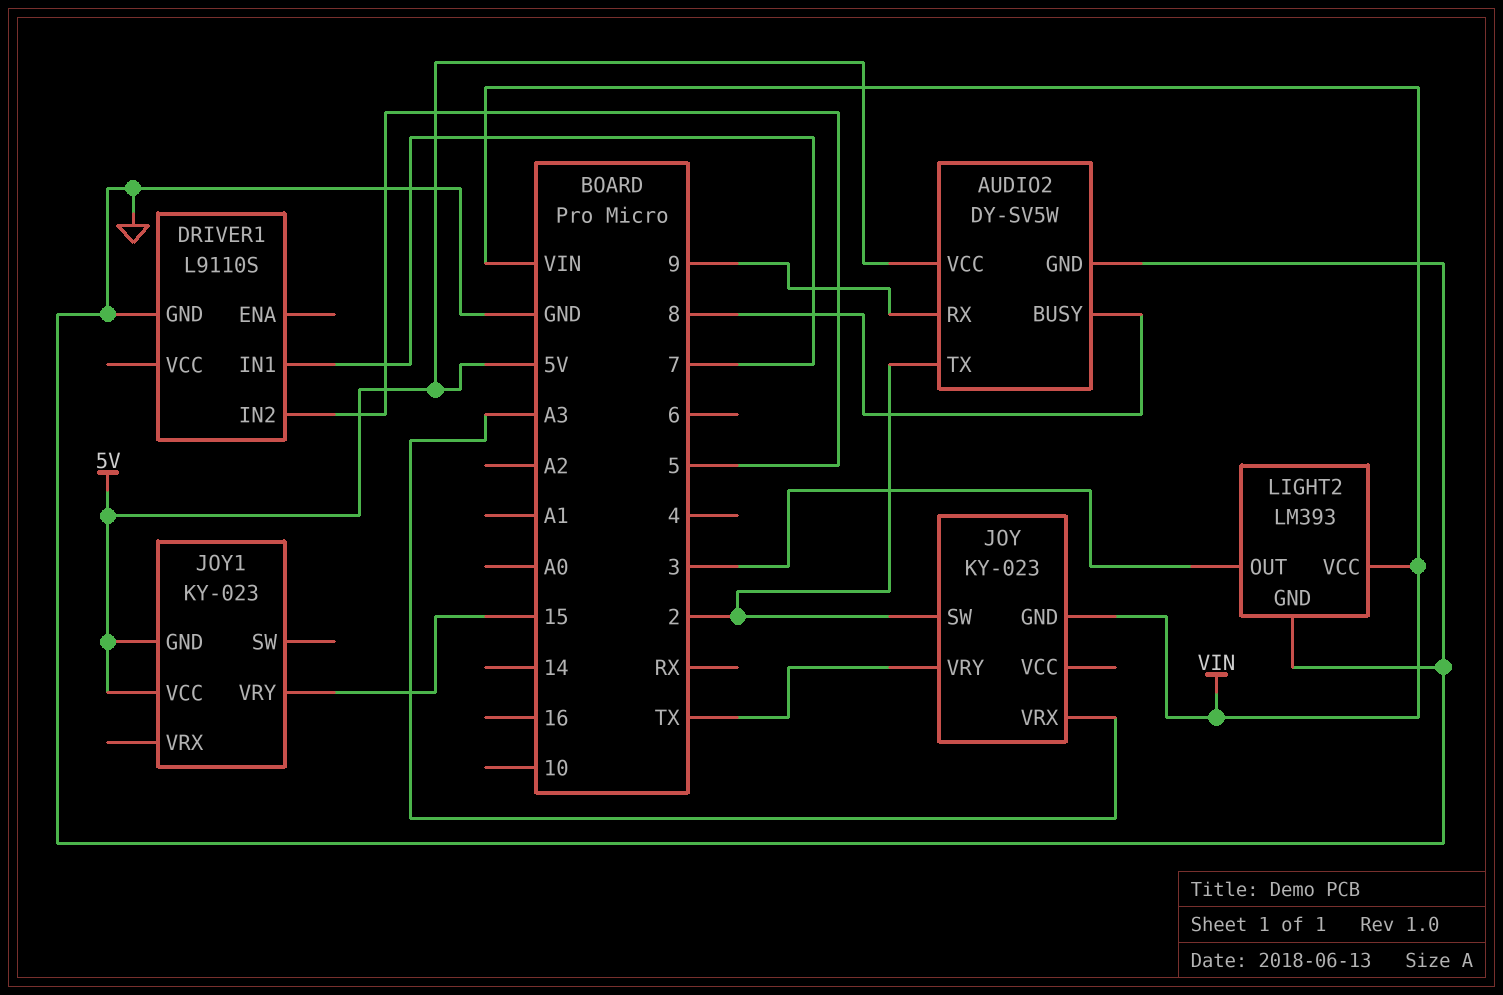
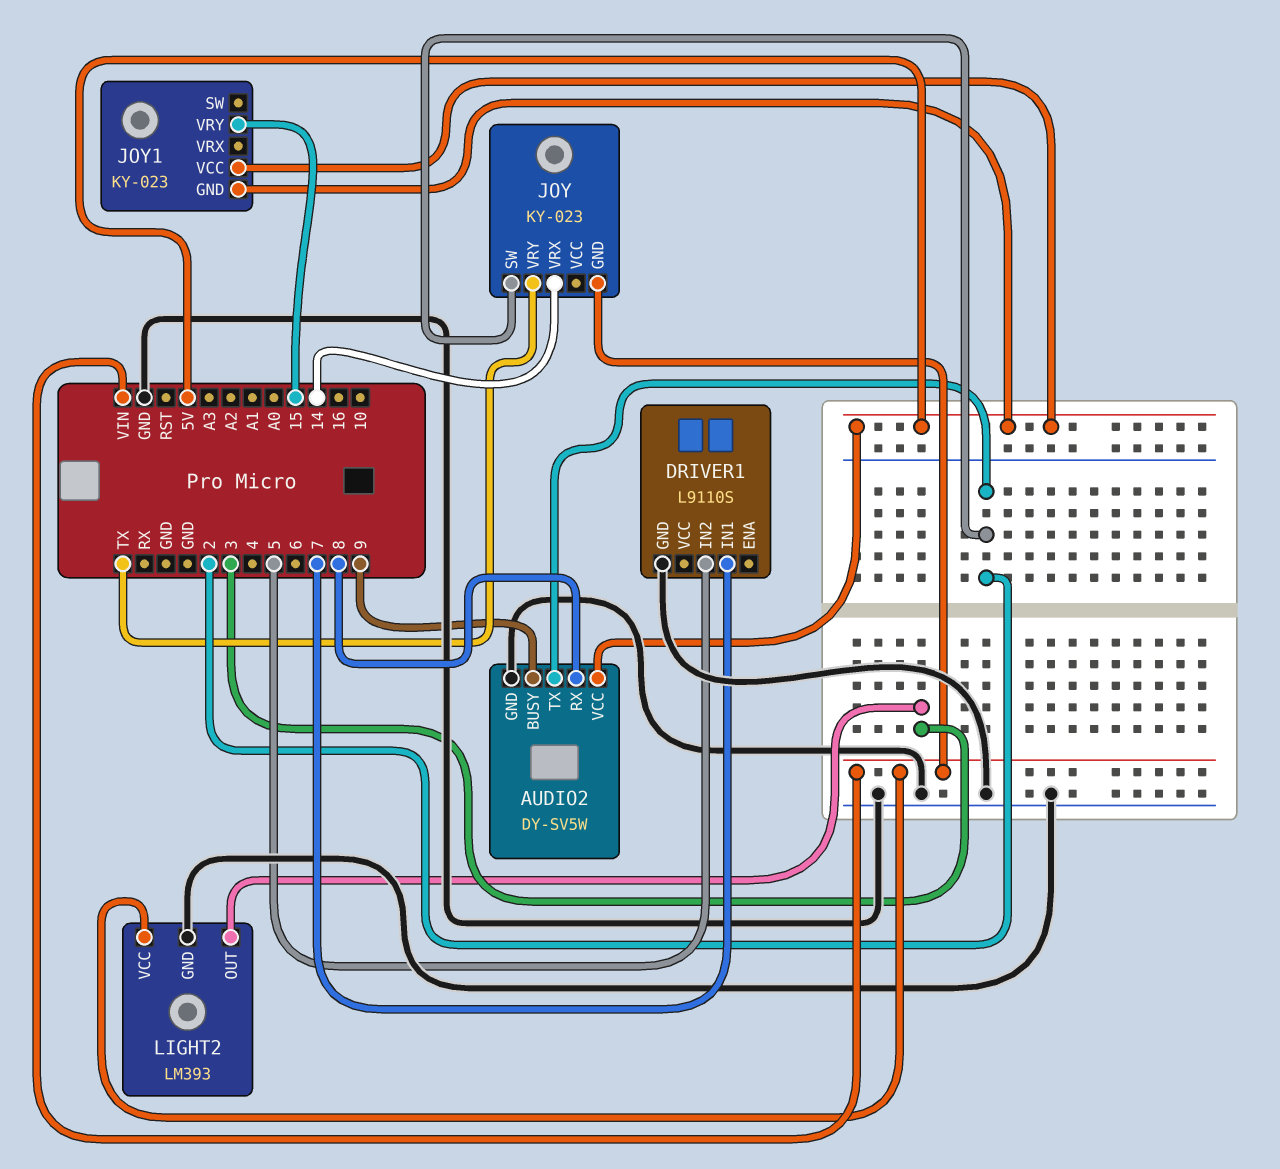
AUDIO2 pin BUSY: 8 -> 9
AUDIO2 pin RX: 9 -> 8
JOY pin VRX: A3 -> 14

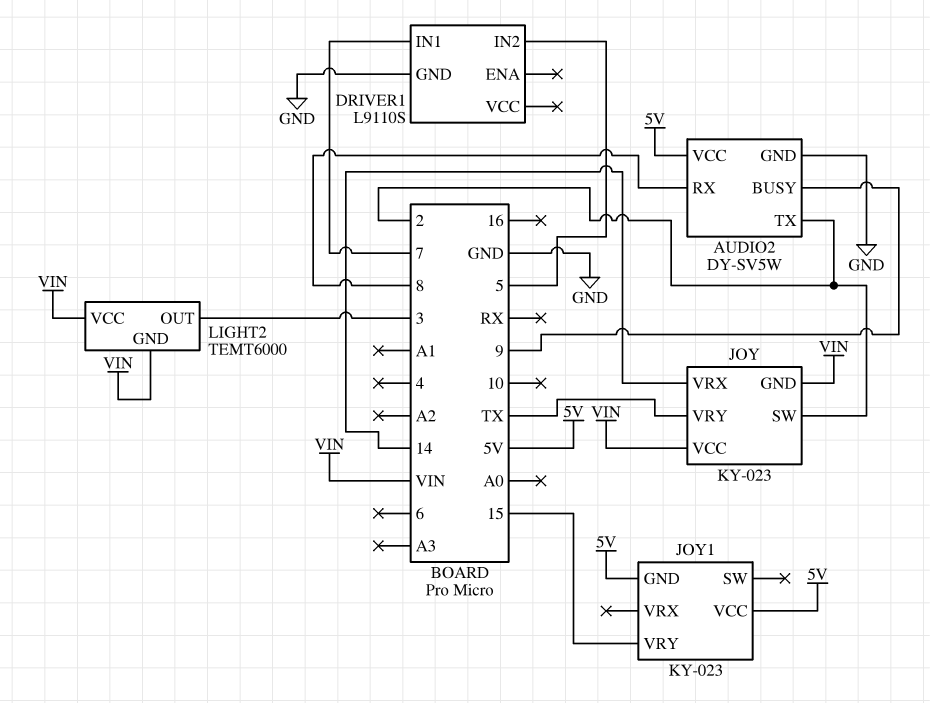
JOY pin VCC: none -> VIN
LIGHT2: LM393 -> TEMT6000
LIGHT2 pin GND: GND -> VIN

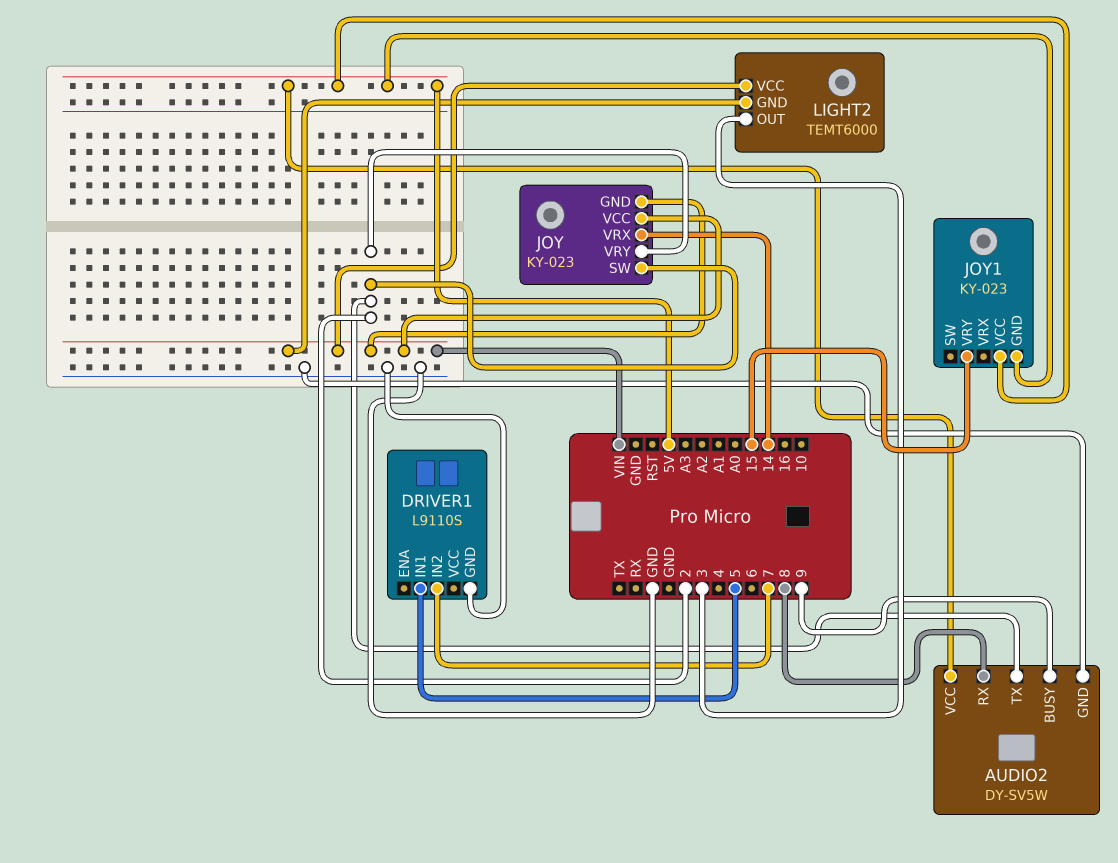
DRIVER1 pin IN1: 7 -> 5
DRIVER1 pin IN2: 5 -> 7
JOY pin VRY: TX -> 2

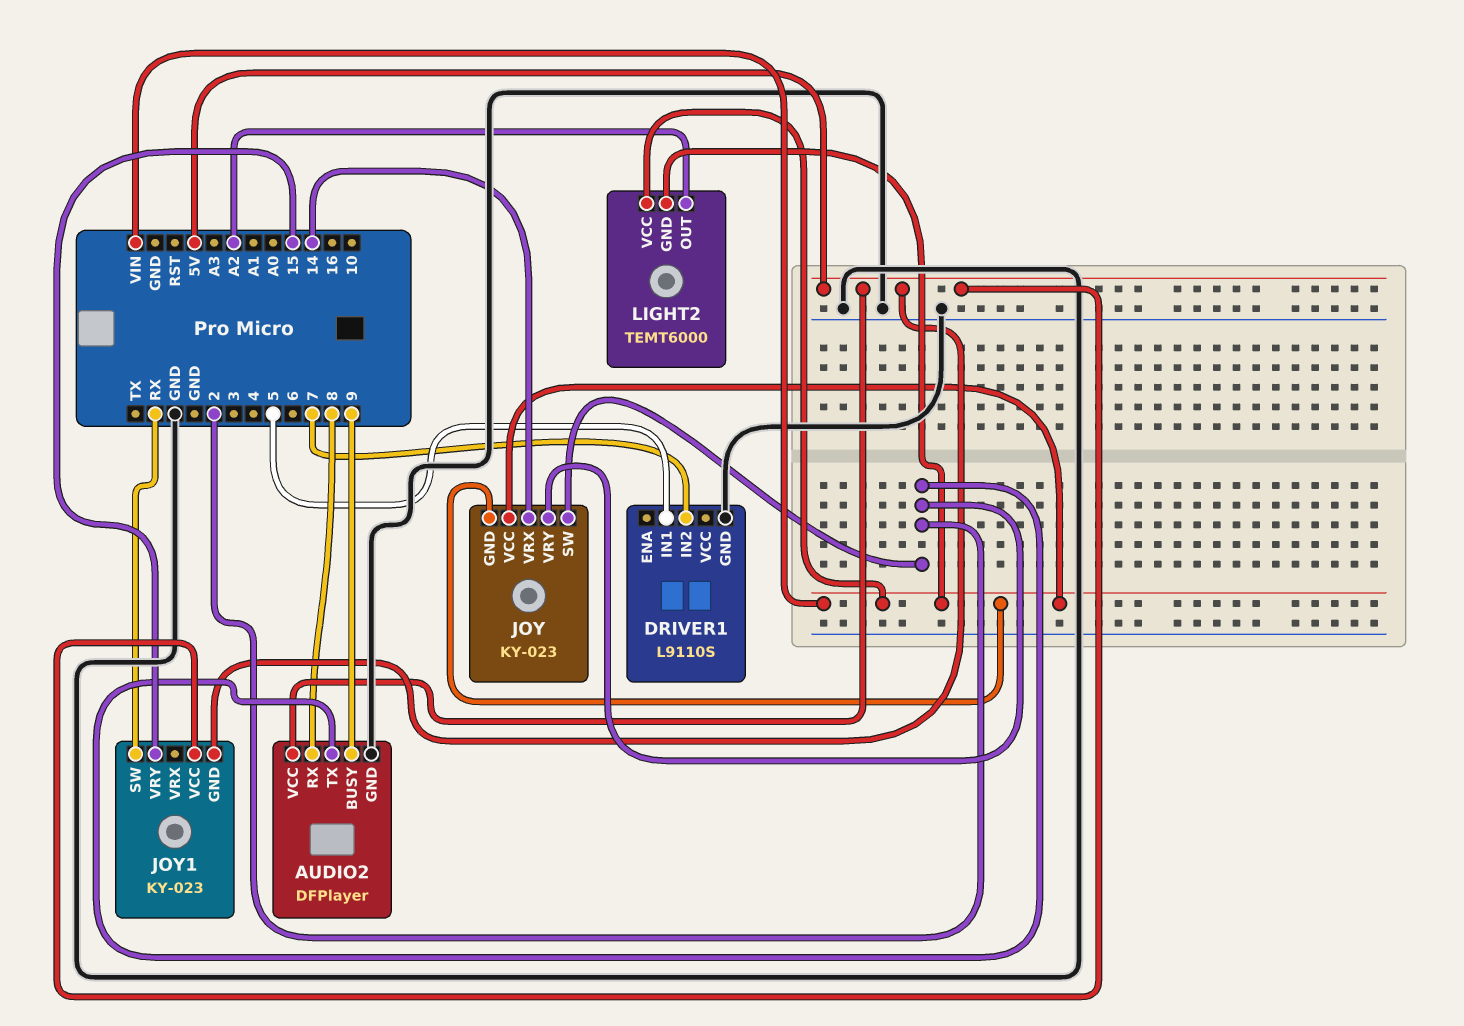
AUDIO2: DY-SV5W -> DFPlayer
JOY1 pin SW: none -> RX
LIGHT2 pin OUT: 3 -> A2

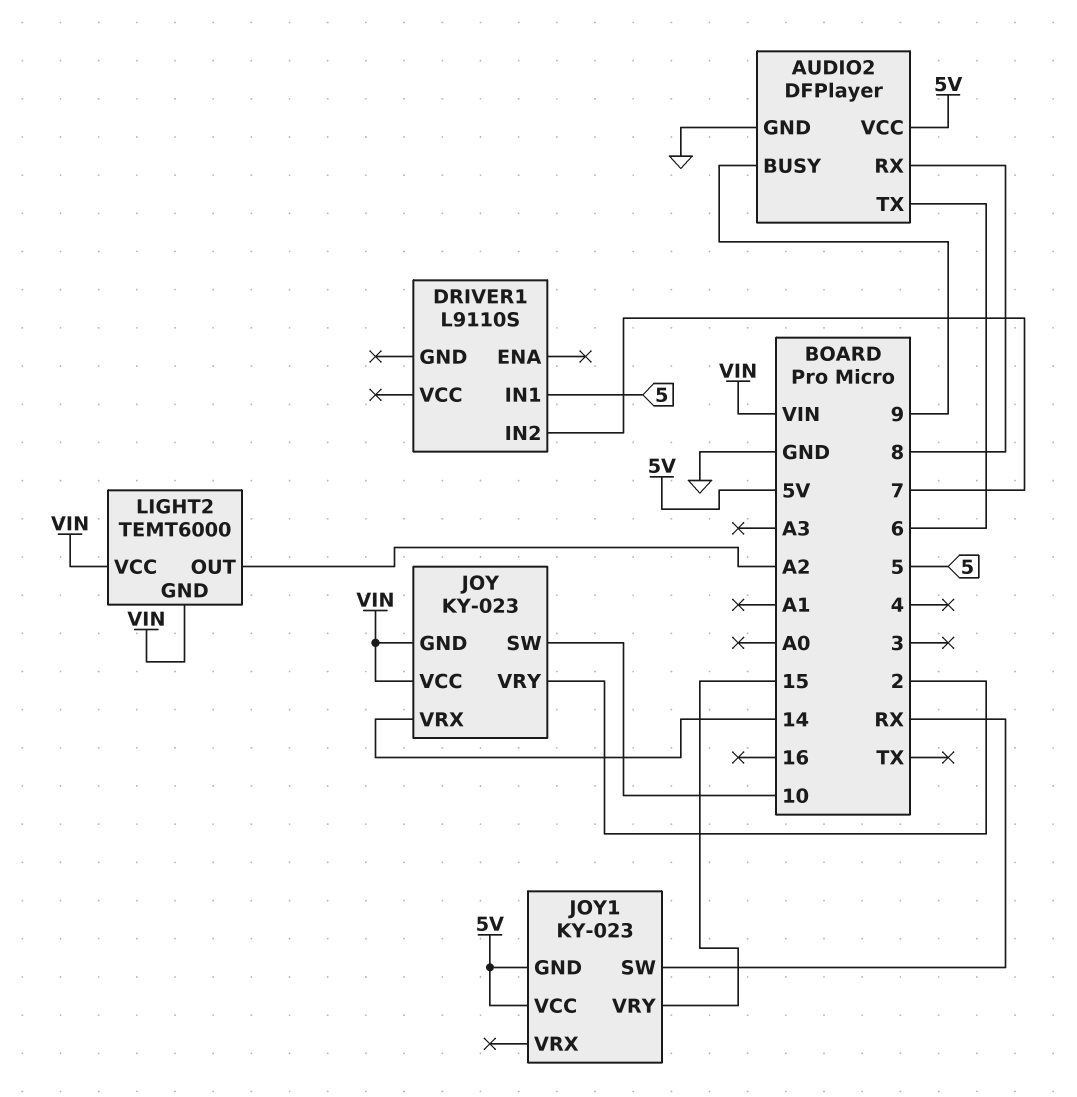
AUDIO2 pin TX: 2 -> 6
DRIVER1 pin GND: GND -> none
JOY pin SW: 2 -> 10

